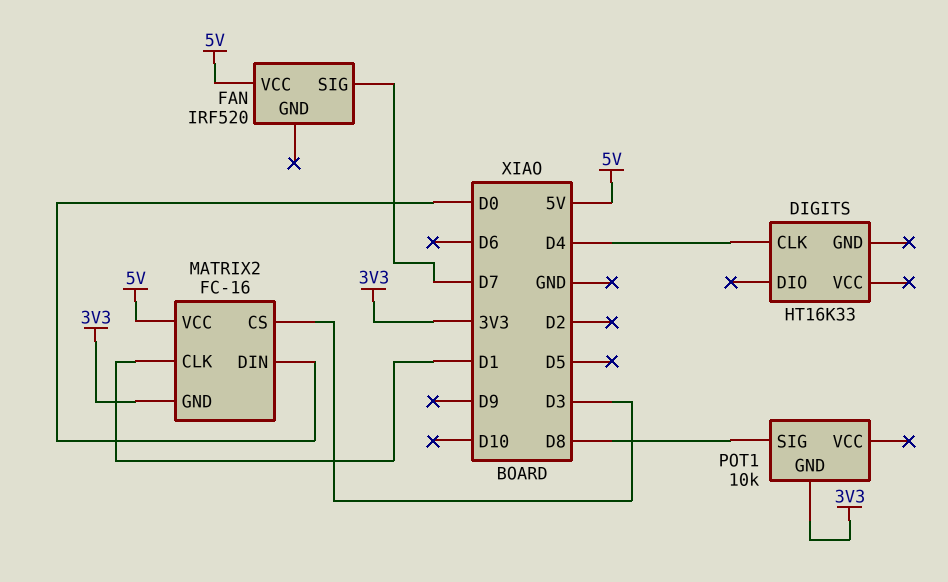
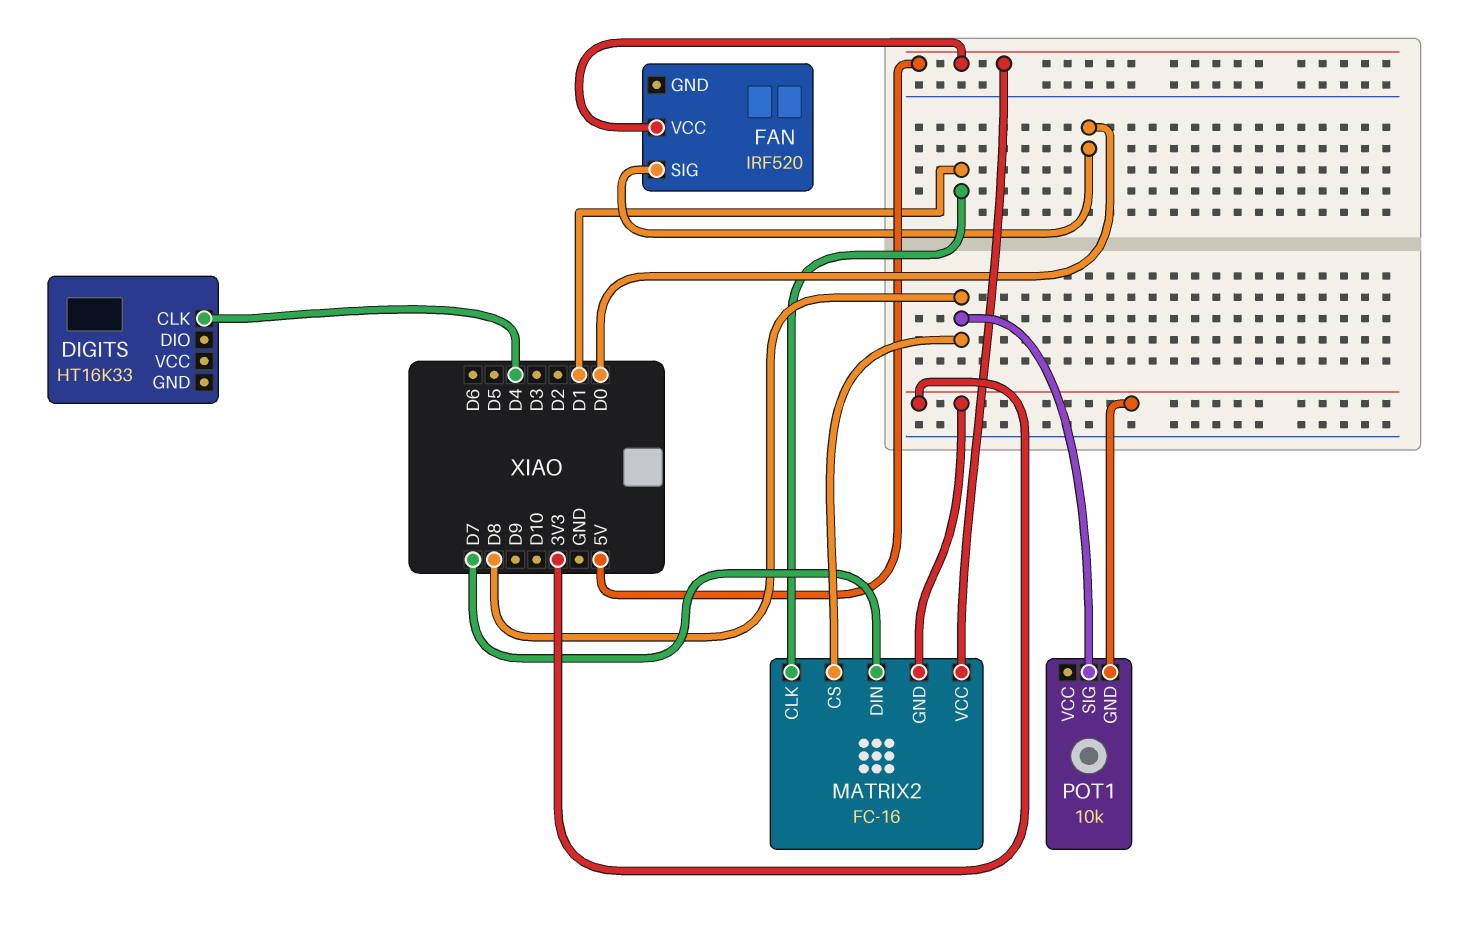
FAN pin SIG: D7 -> D0
MATRIX2 pin CS: D3 -> D8
MATRIX2 pin DIN: D0 -> D7

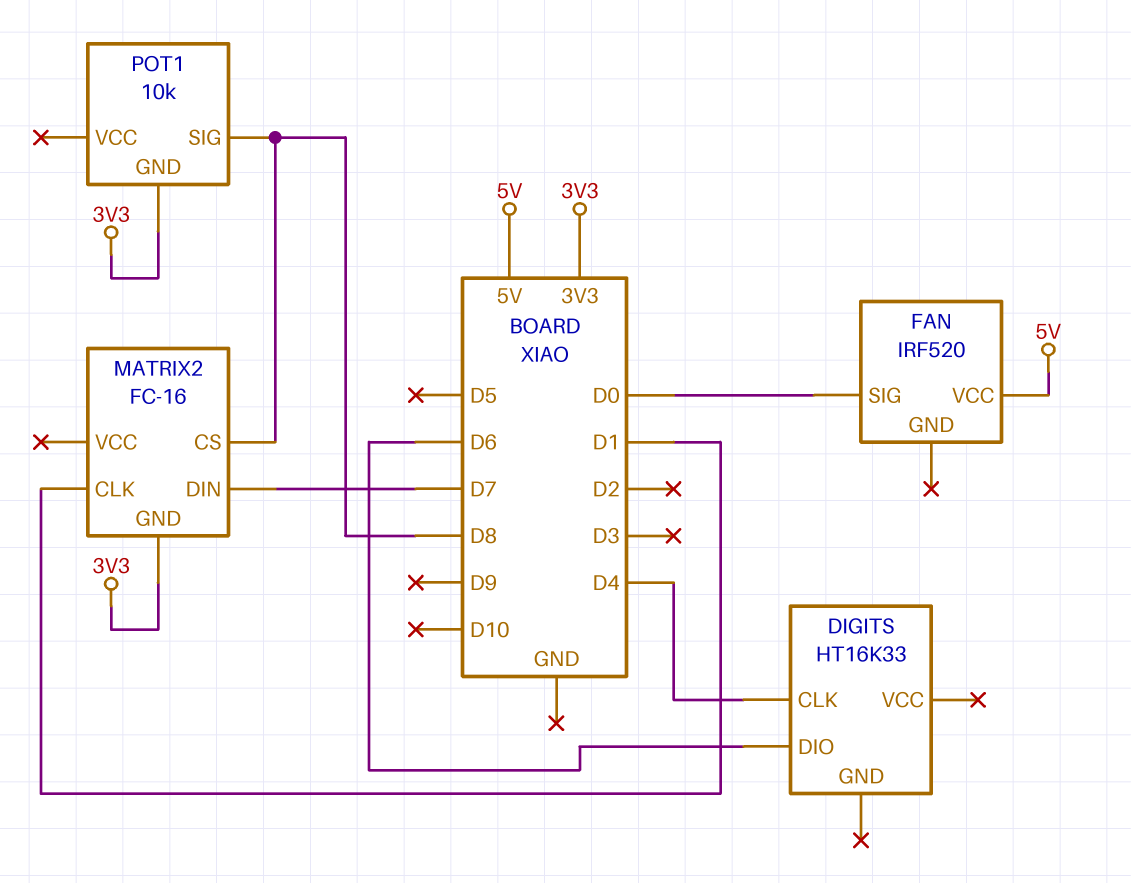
DIGITS pin DIO: none -> D6
MATRIX2 pin VCC: 5V -> none

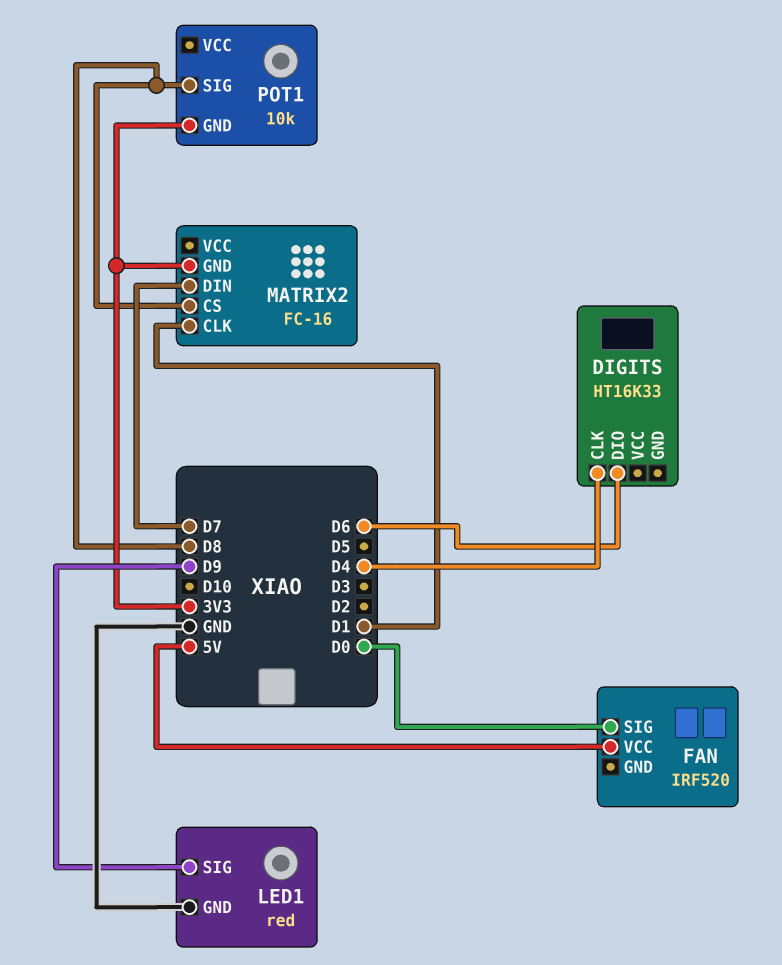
LED1: none -> red
LED1 pin GND: none -> GND
LED1 pin SIG: none -> D9

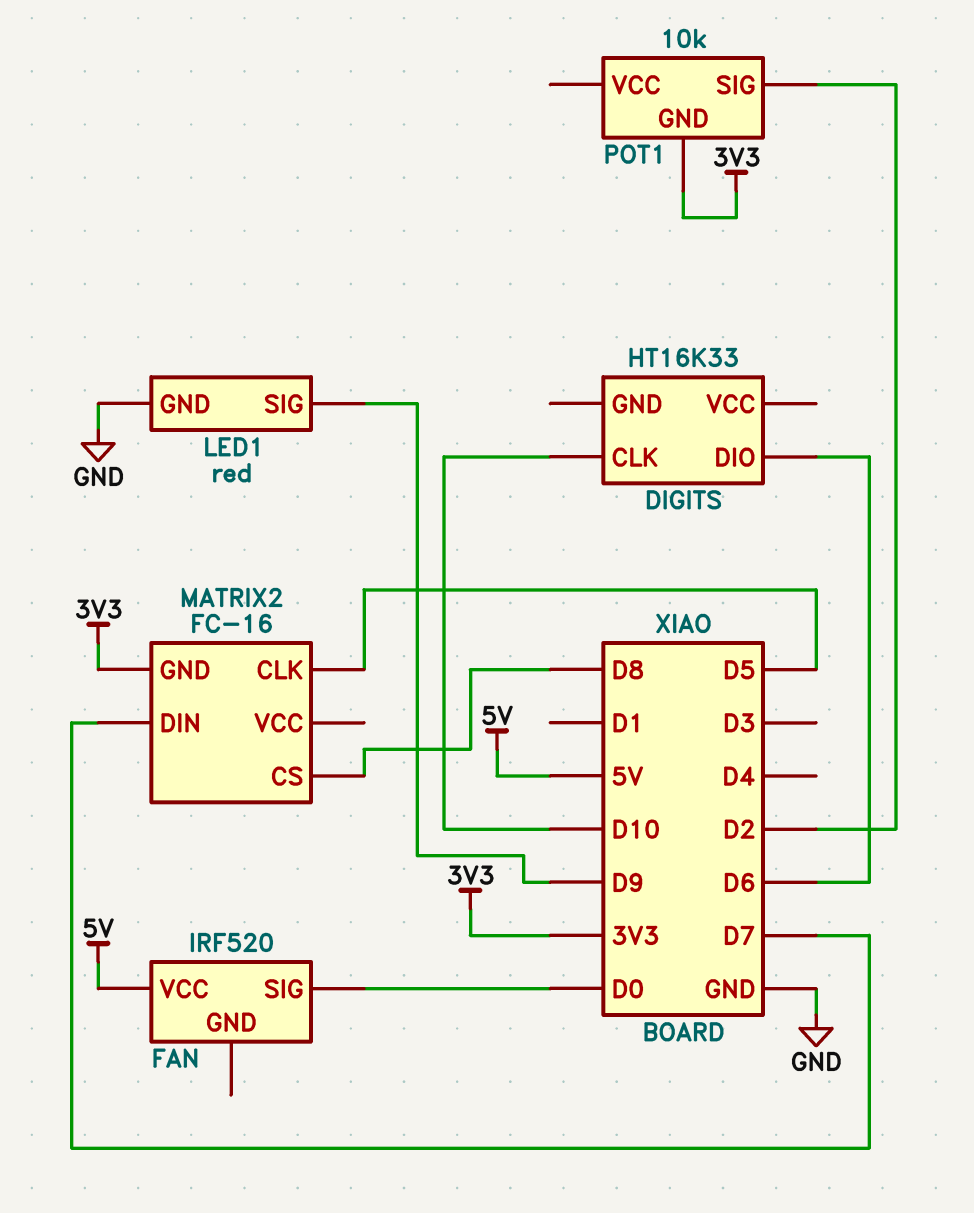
DIGITS pin CLK: D4 -> D10
MATRIX2 pin CLK: D1 -> D5
POT1 pin SIG: D8 -> D2

